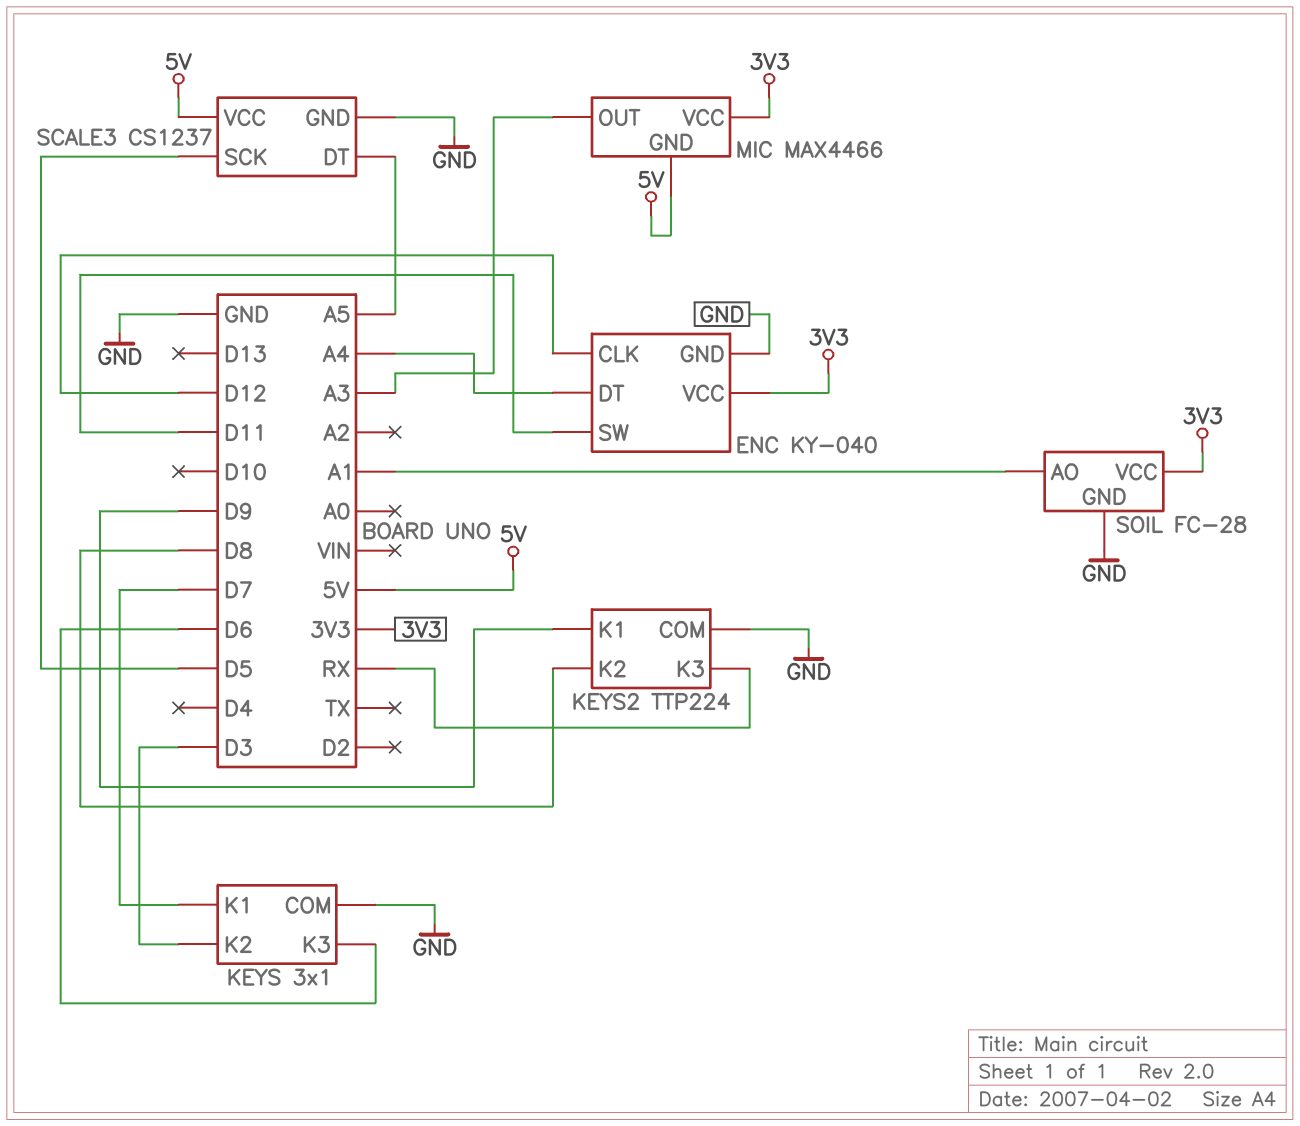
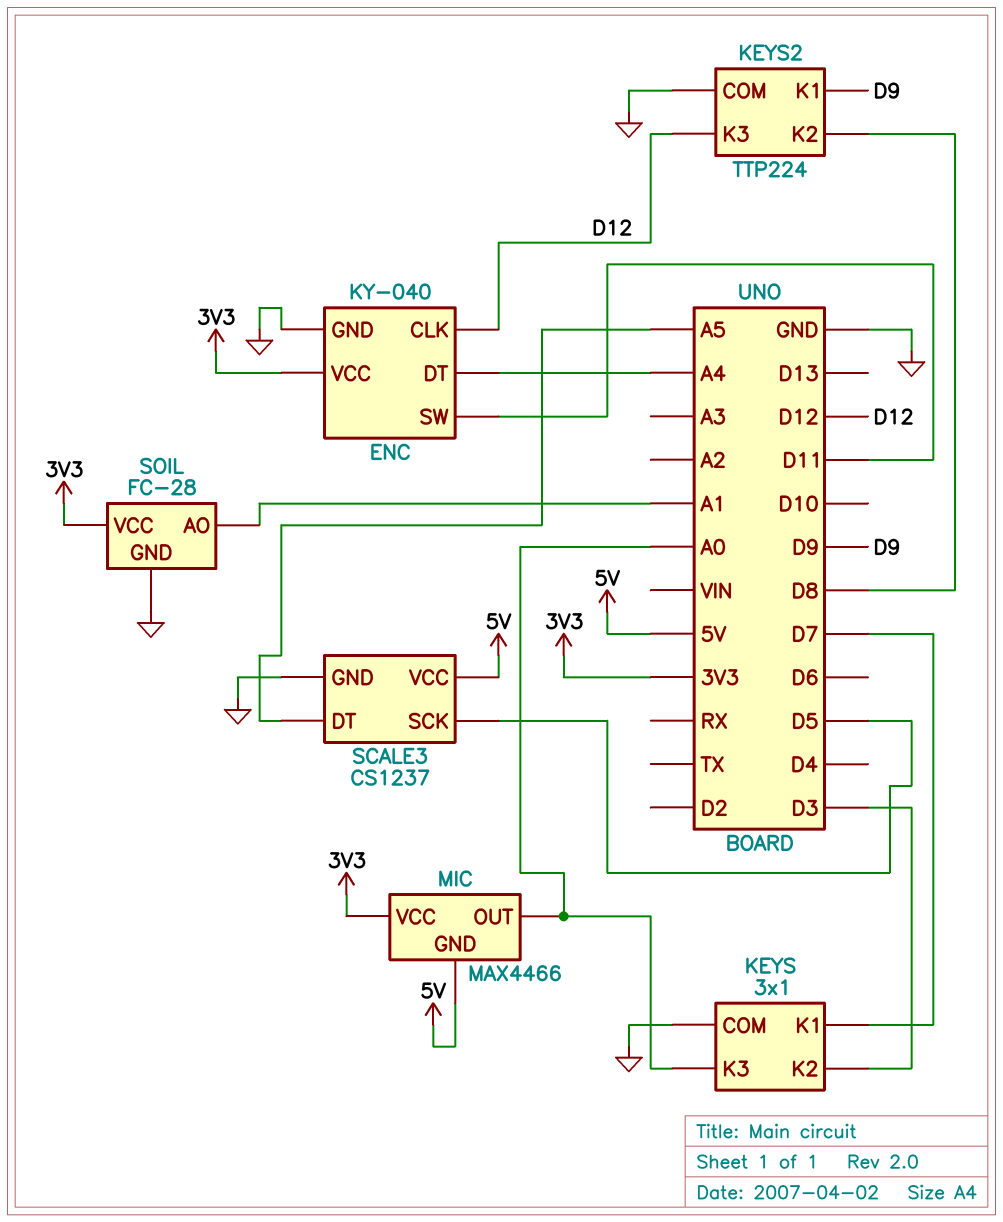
KEYS pin K3: D6 -> A0
KEYS2 pin K3: RX -> D12
MIC pin OUT: A3 -> A0

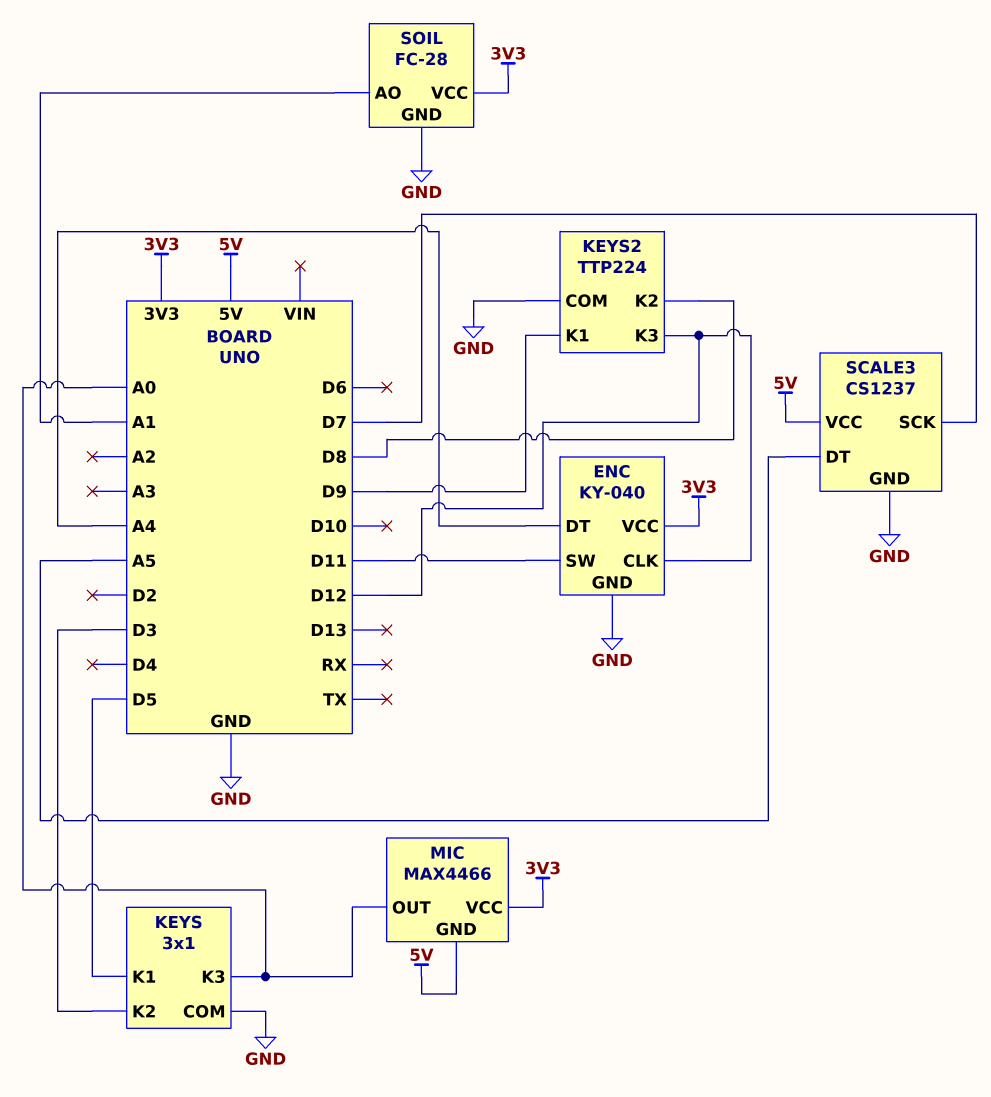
KEYS pin K1: D7 -> D5
SCALE3 pin SCK: D5 -> D7

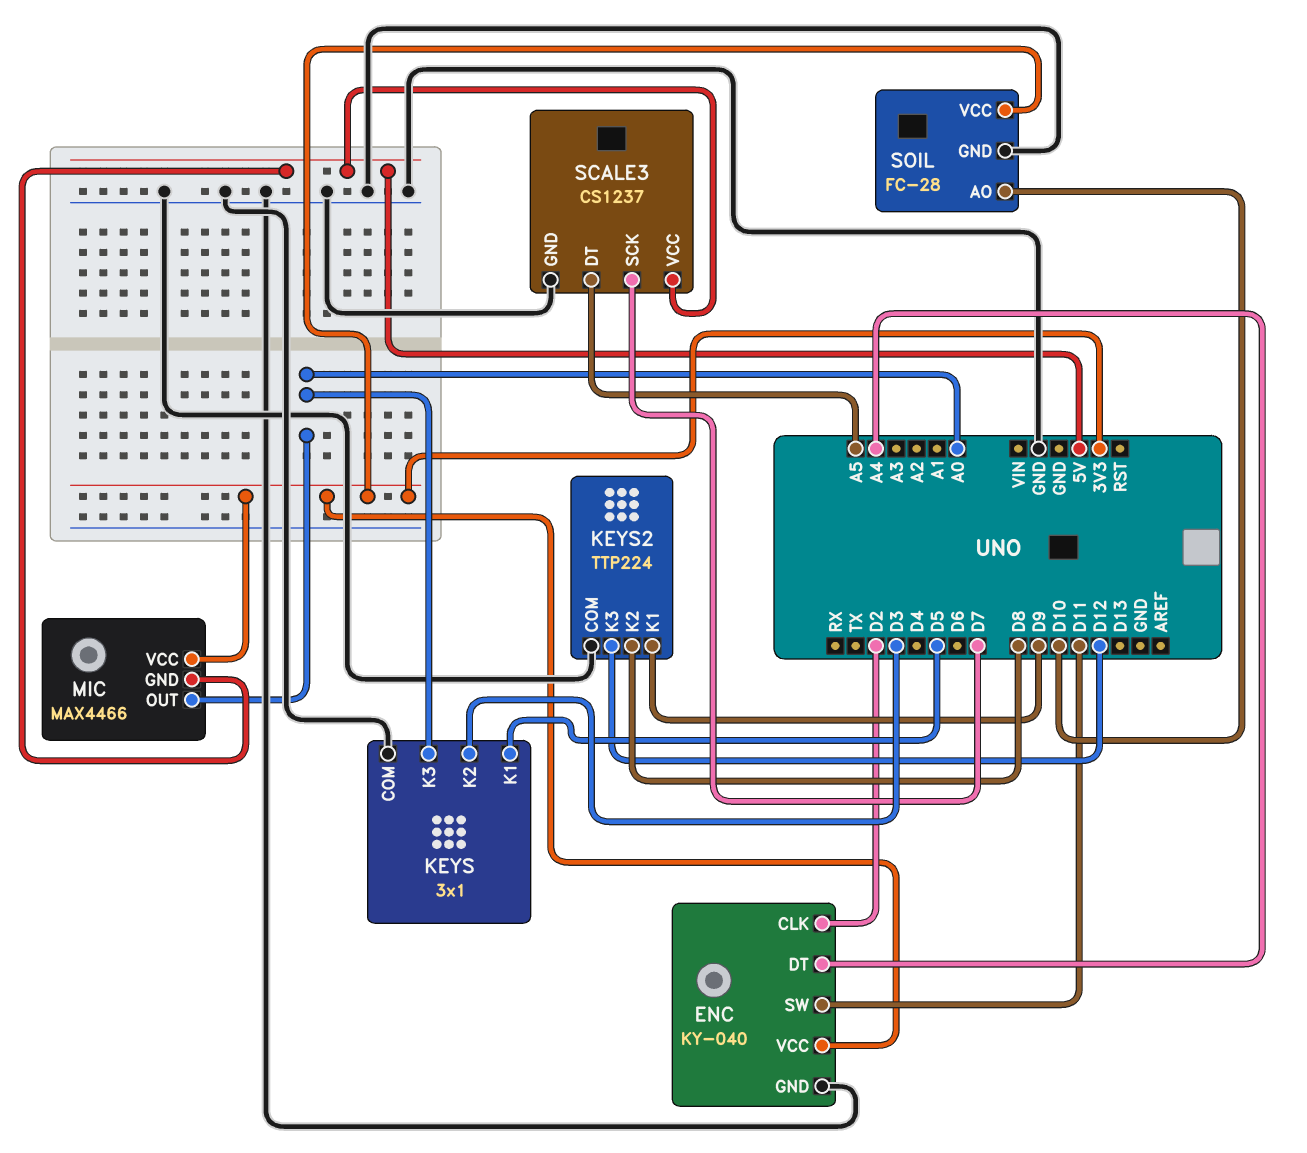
ENC pin CLK: D12 -> D2
SOIL pin AO: A1 -> D10

